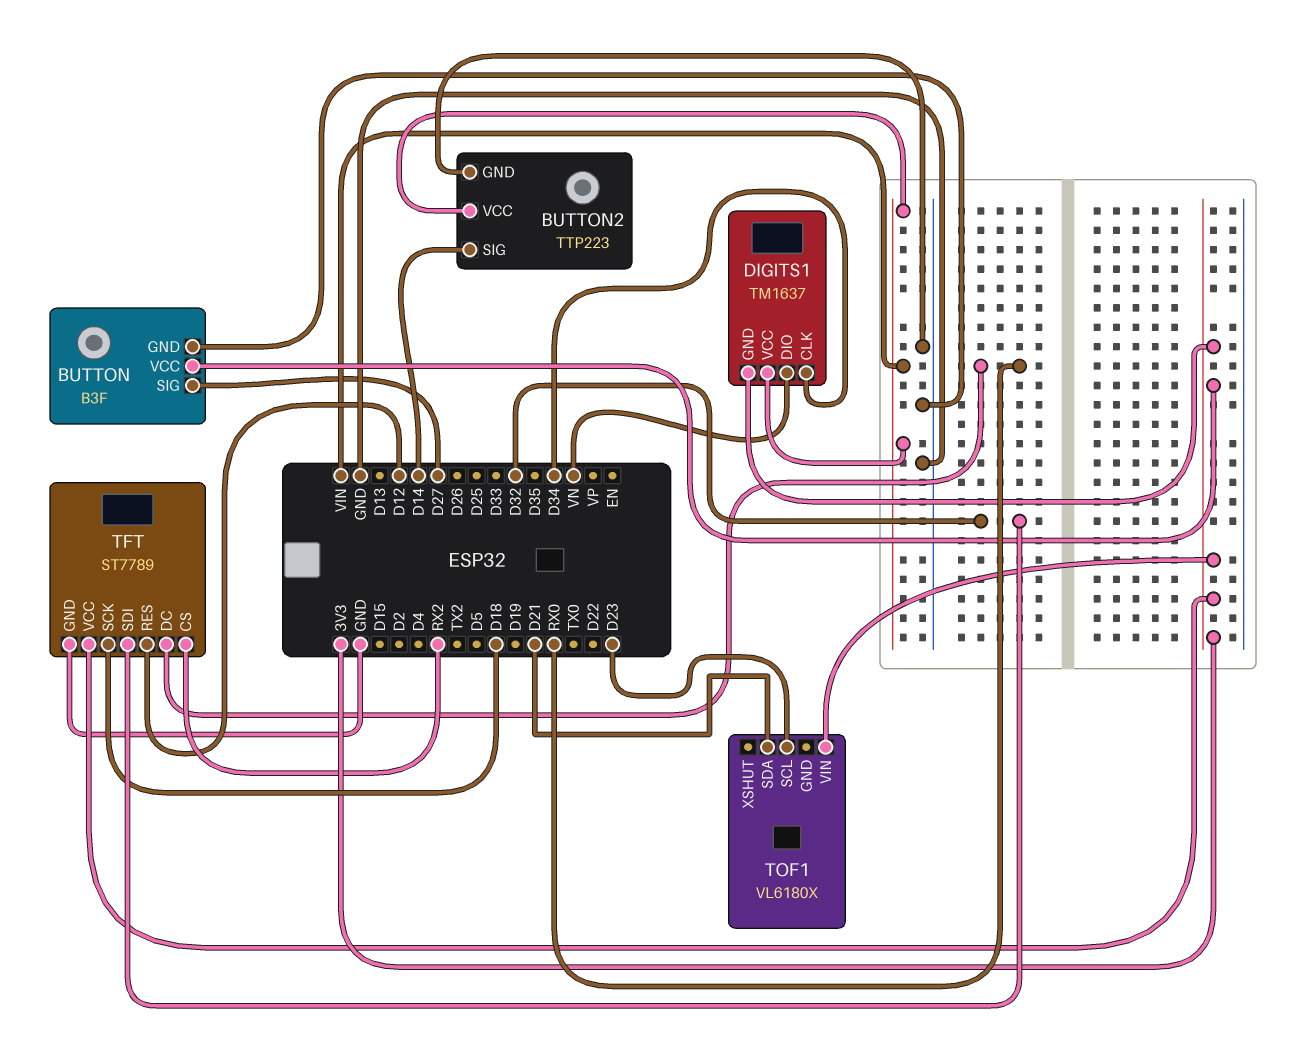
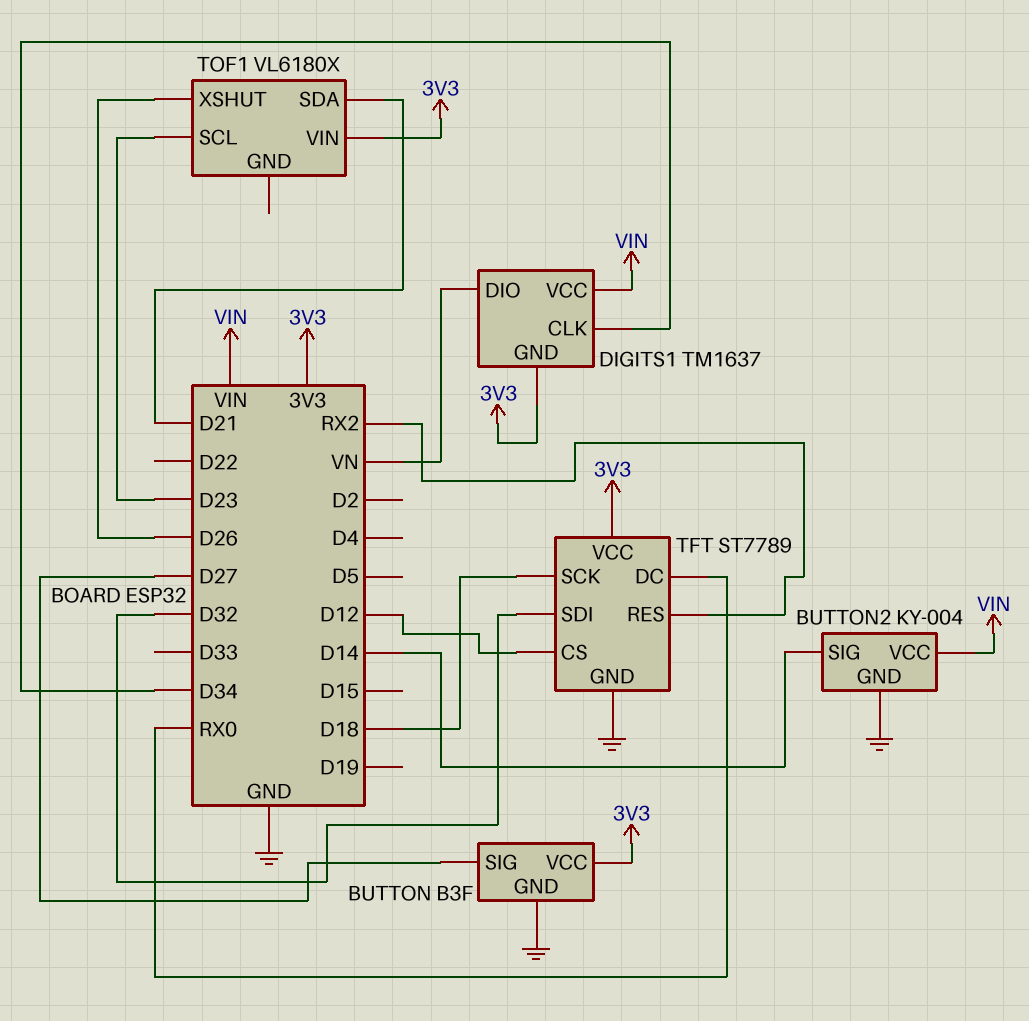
BUTTON2: TTP223 -> KY-004
TFT pin CS: RX2 -> D12
TFT pin RES: D12 -> RX2
TOF1 pin XSHUT: none -> D26

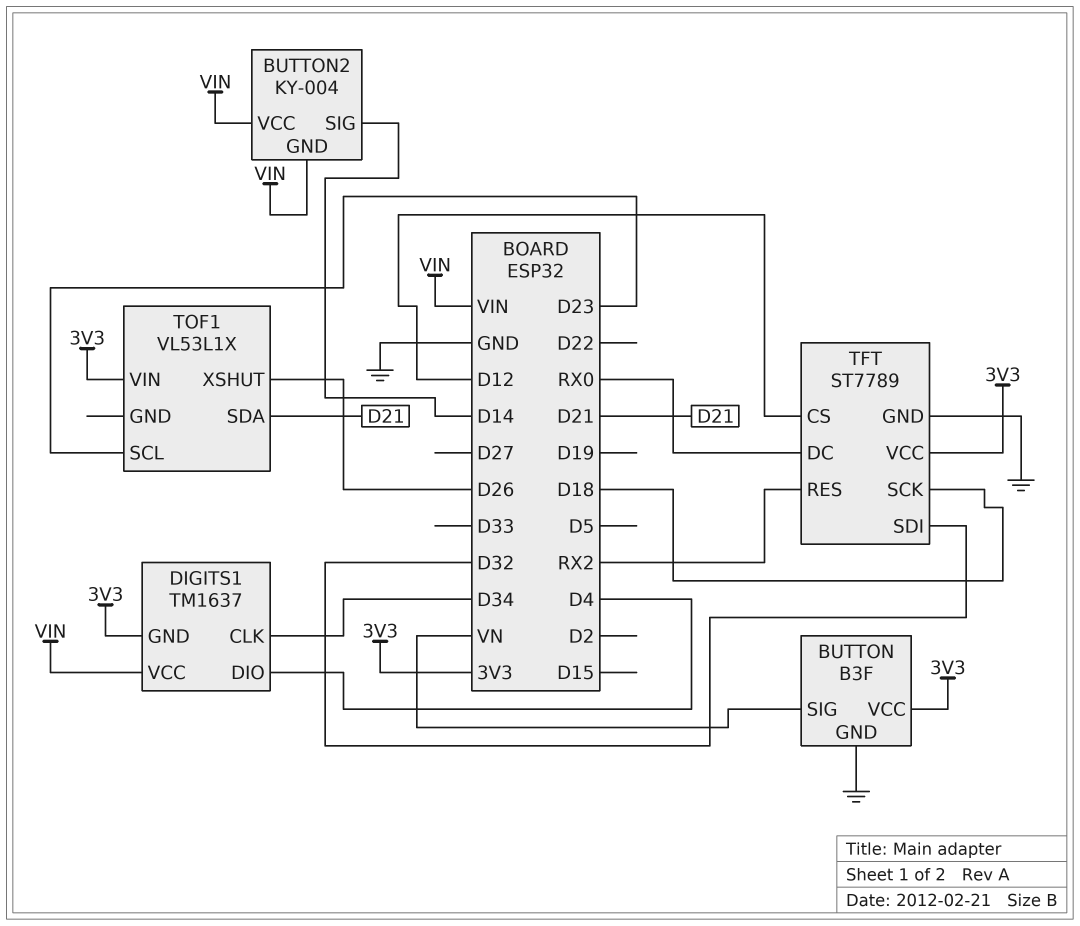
BUTTON pin SIG: D27 -> VN
BUTTON2 pin GND: GND -> VIN
DIGITS1 pin DIO: VN -> D4
TOF1: VL6180X -> VL53L1X

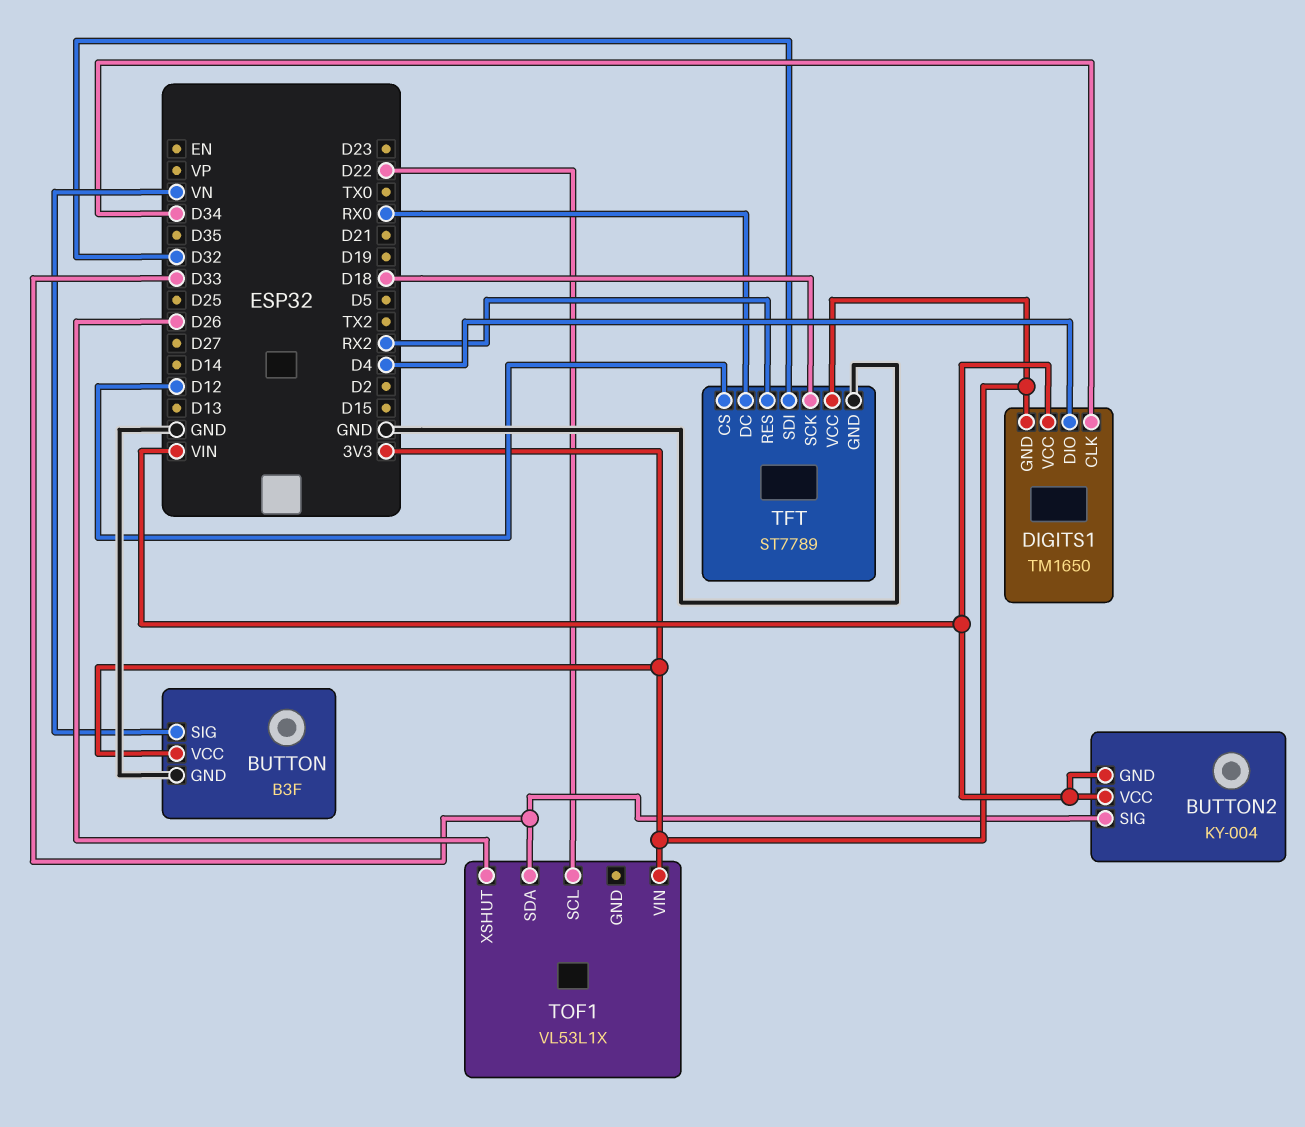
BUTTON2 pin SIG: D14 -> D33
DIGITS1: TM1637 -> TM1650
TOF1 pin SCL: D23 -> D22
TOF1 pin SDA: D21 -> D33

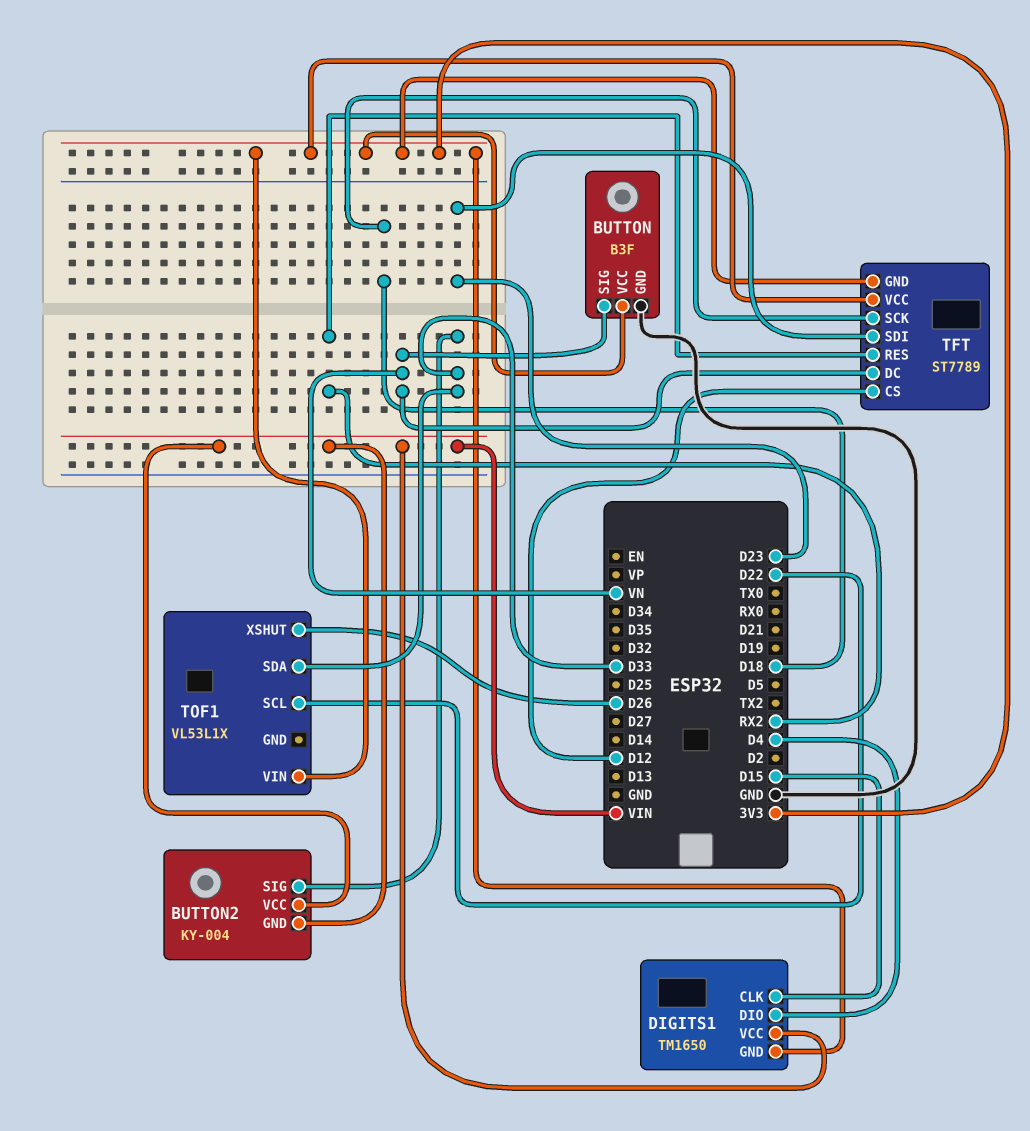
DIGITS1 pin CLK: D34 -> D15
TFT pin DC: RX0 -> VN
TFT pin GND: GND -> 3V3
TFT pin SDI: D32 -> D23

